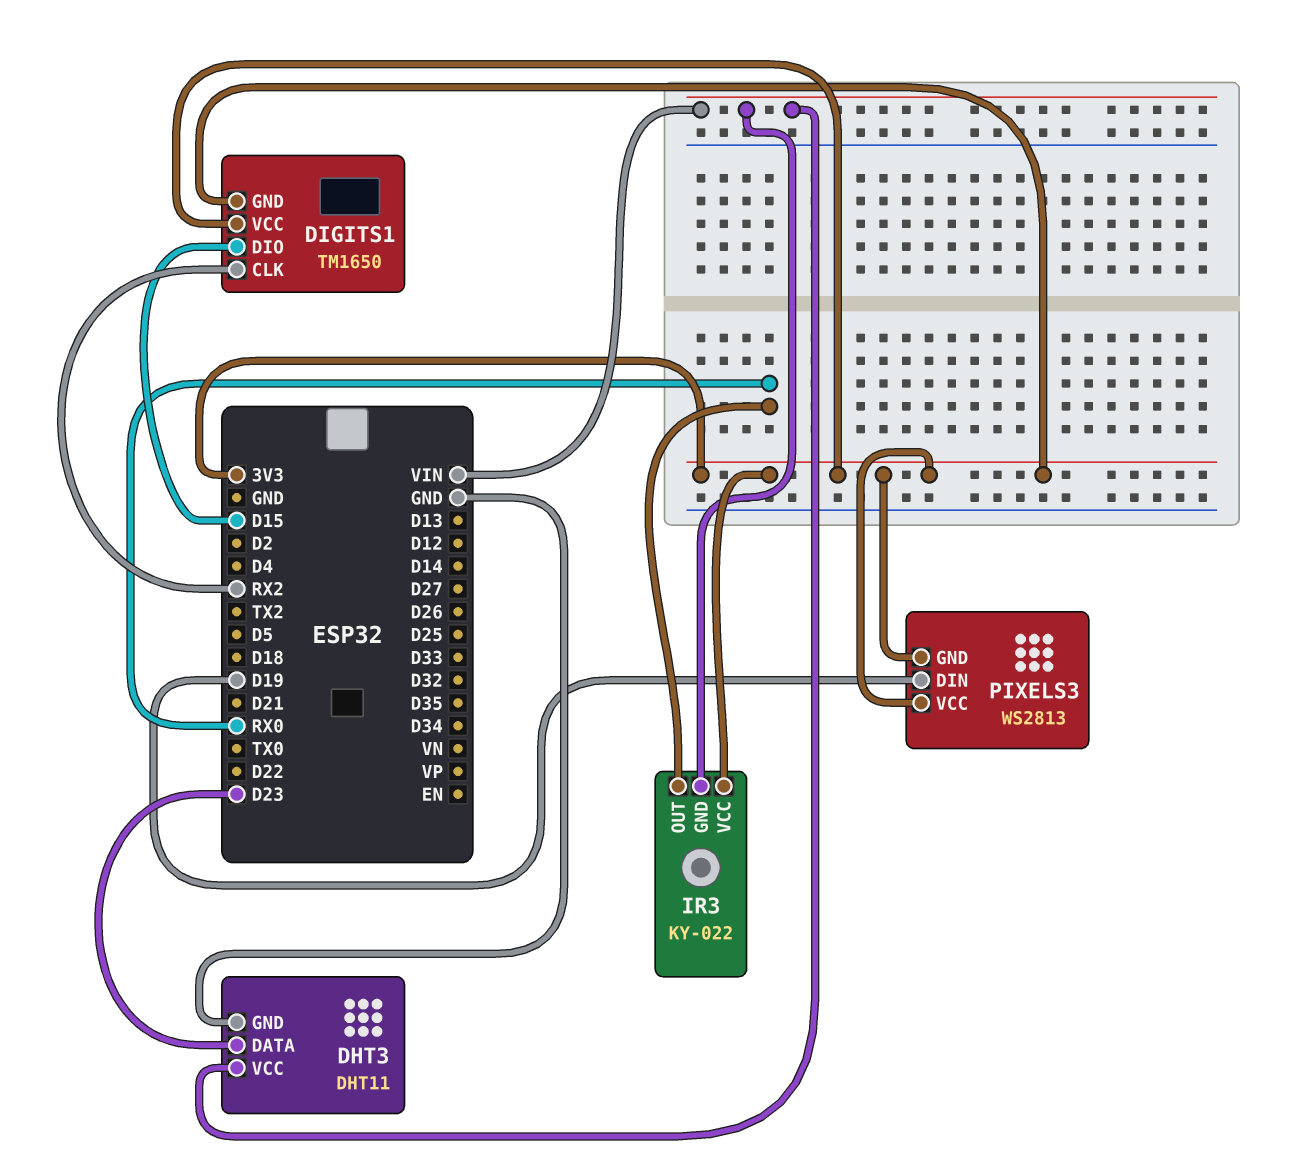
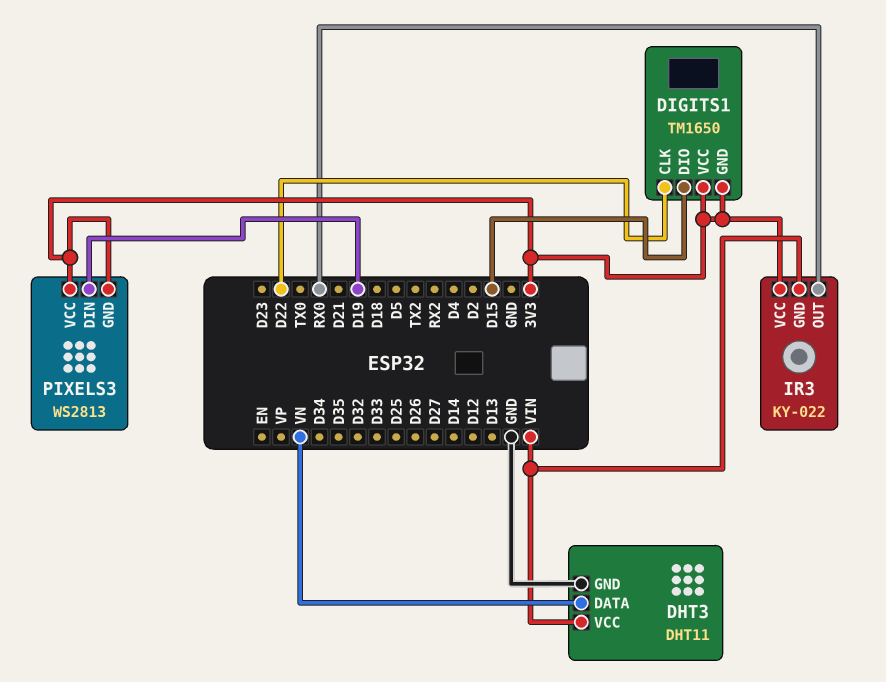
DHT3 pin DATA: D23 -> VN
DIGITS1 pin CLK: RX2 -> D22

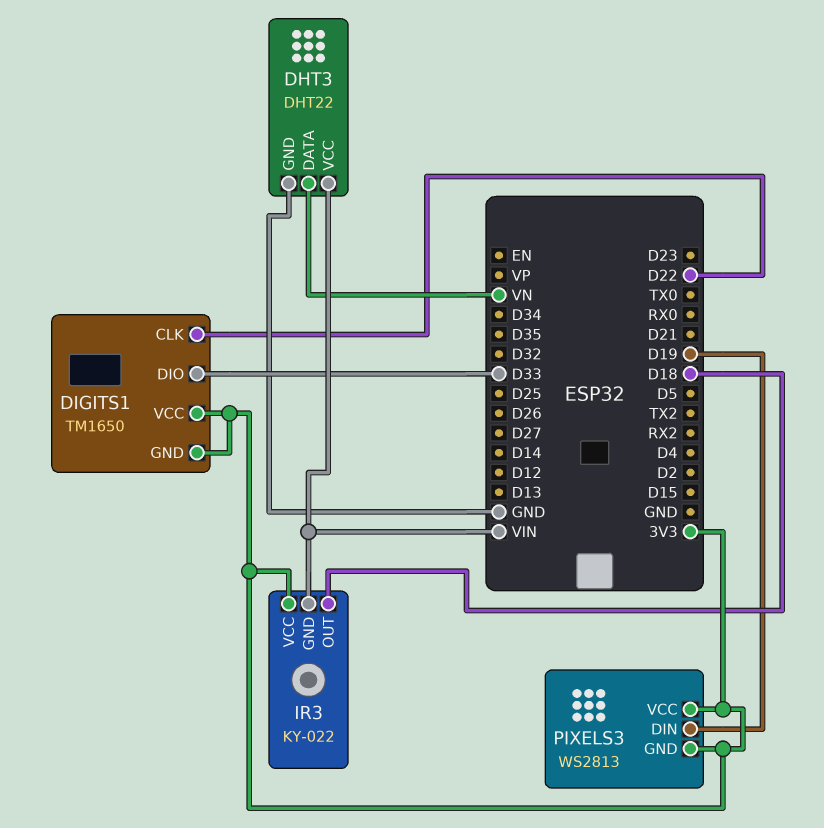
DHT3: DHT11 -> DHT22
DIGITS1 pin DIO: D15 -> D33
IR3 pin OUT: RX0 -> D18

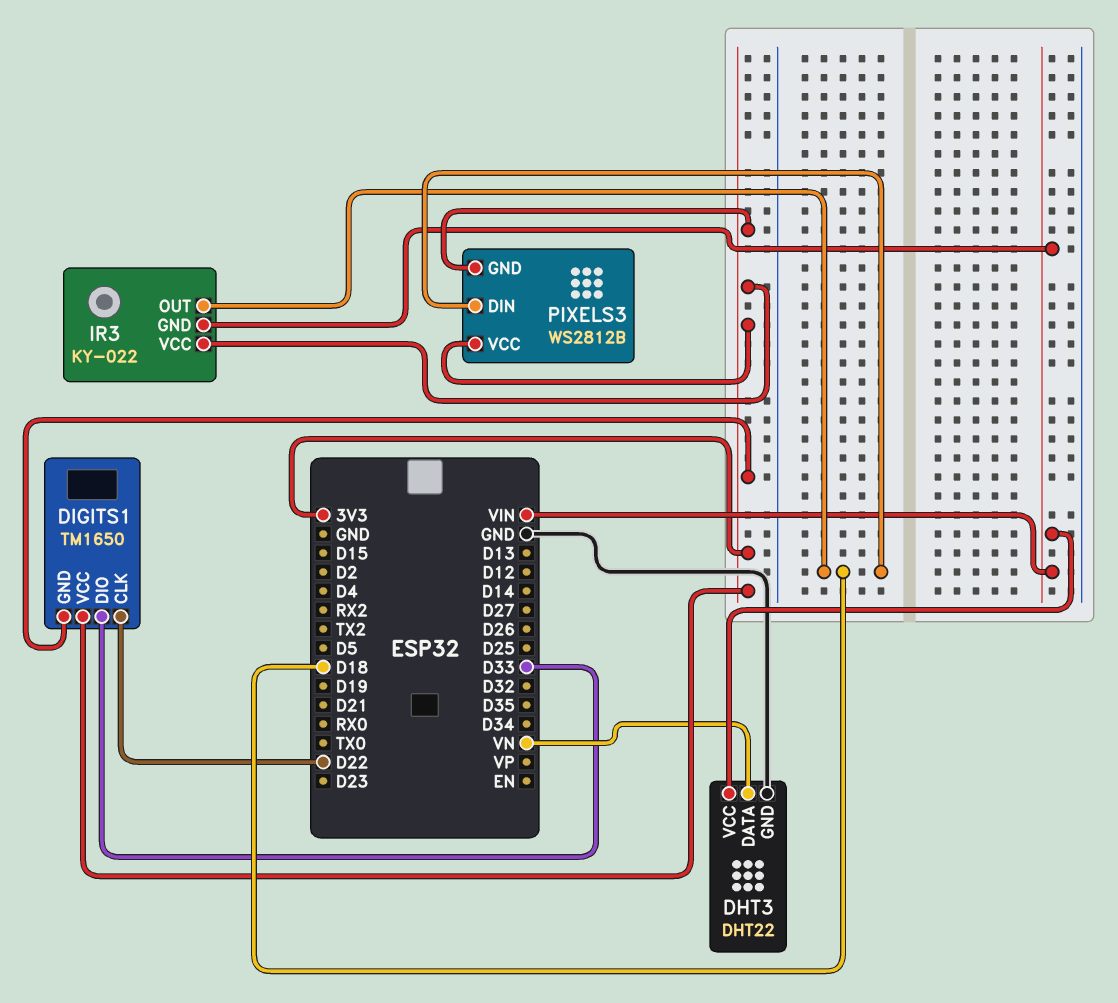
PIXELS3: WS2813 -> WS2812B
PIXELS3 pin DIN: D19 -> D18

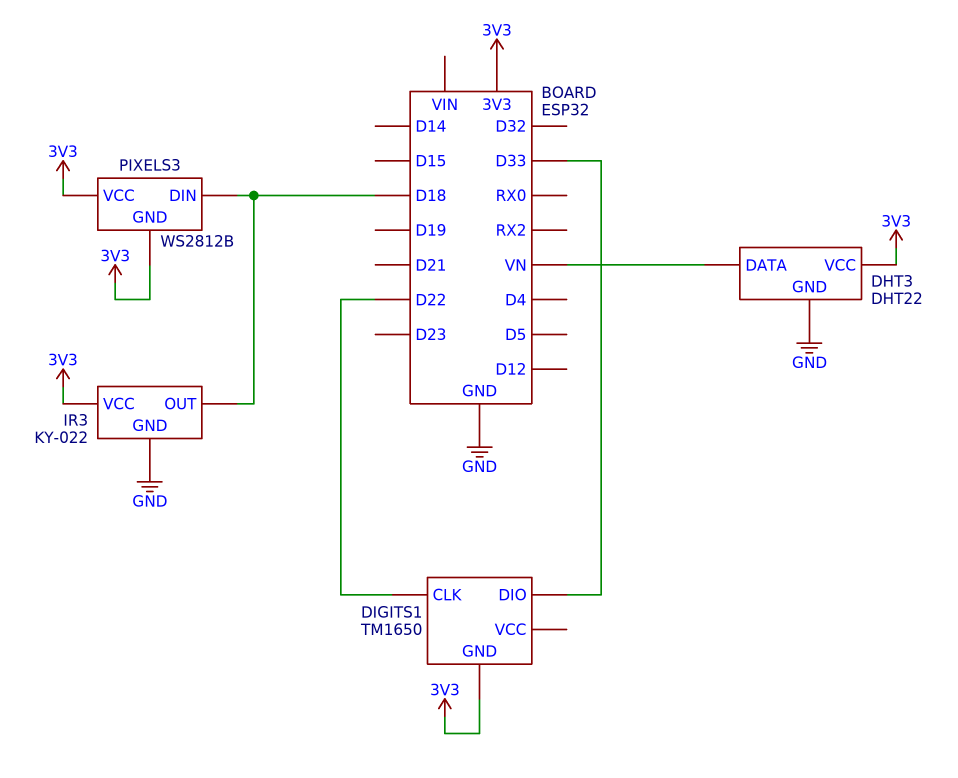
DHT3 pin VCC: VIN -> 3V3
DIGITS1 pin VCC: 3V3 -> none
IR3 pin GND: VIN -> GND

